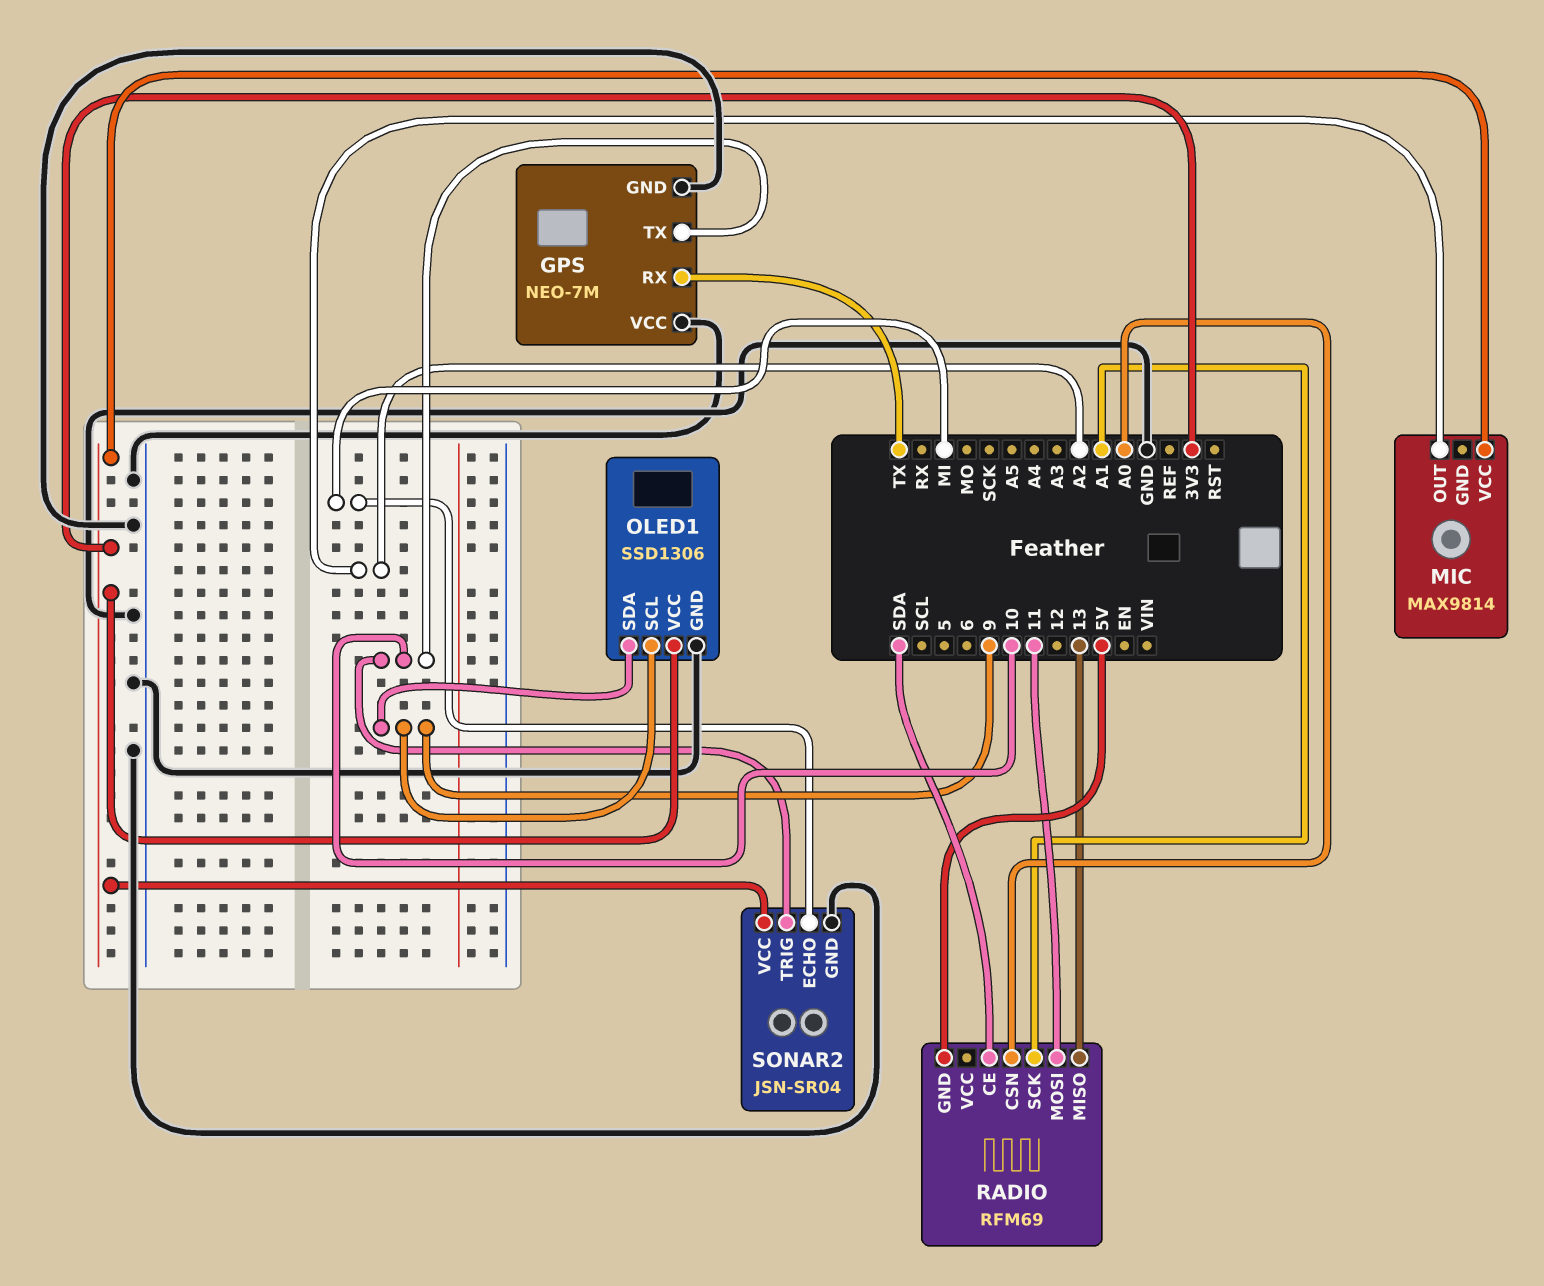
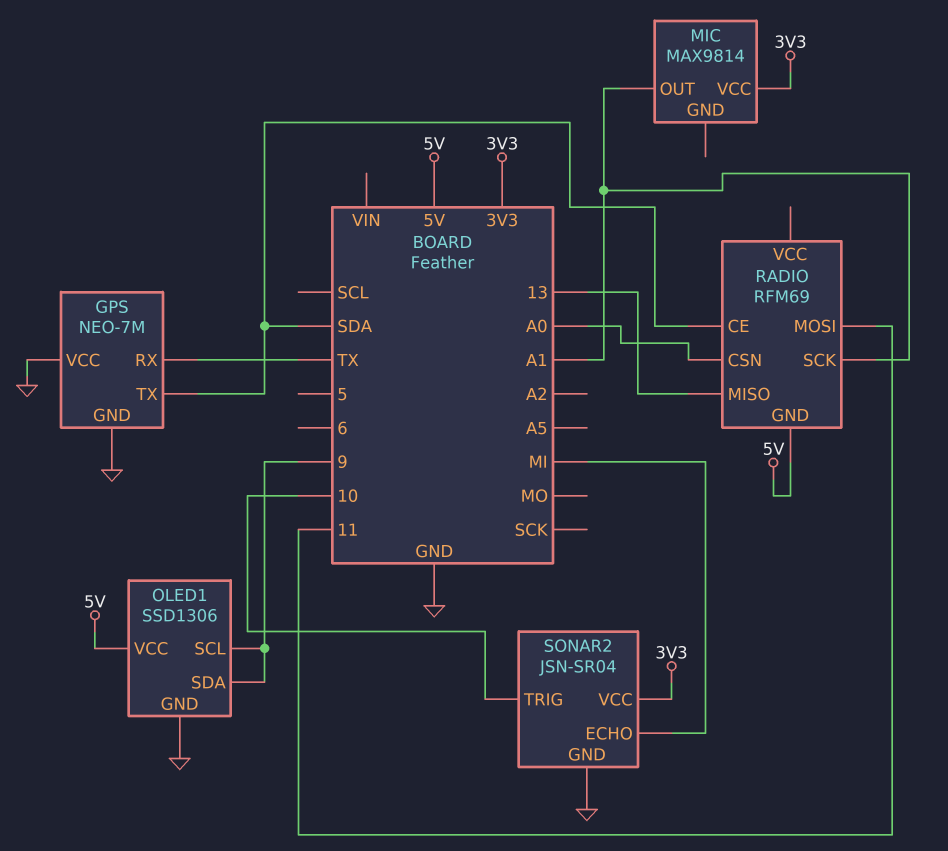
GPS pin TX: 10 -> SDA
MIC pin OUT: A2 -> A1
OLED1 pin VCC: 3V3 -> 5V

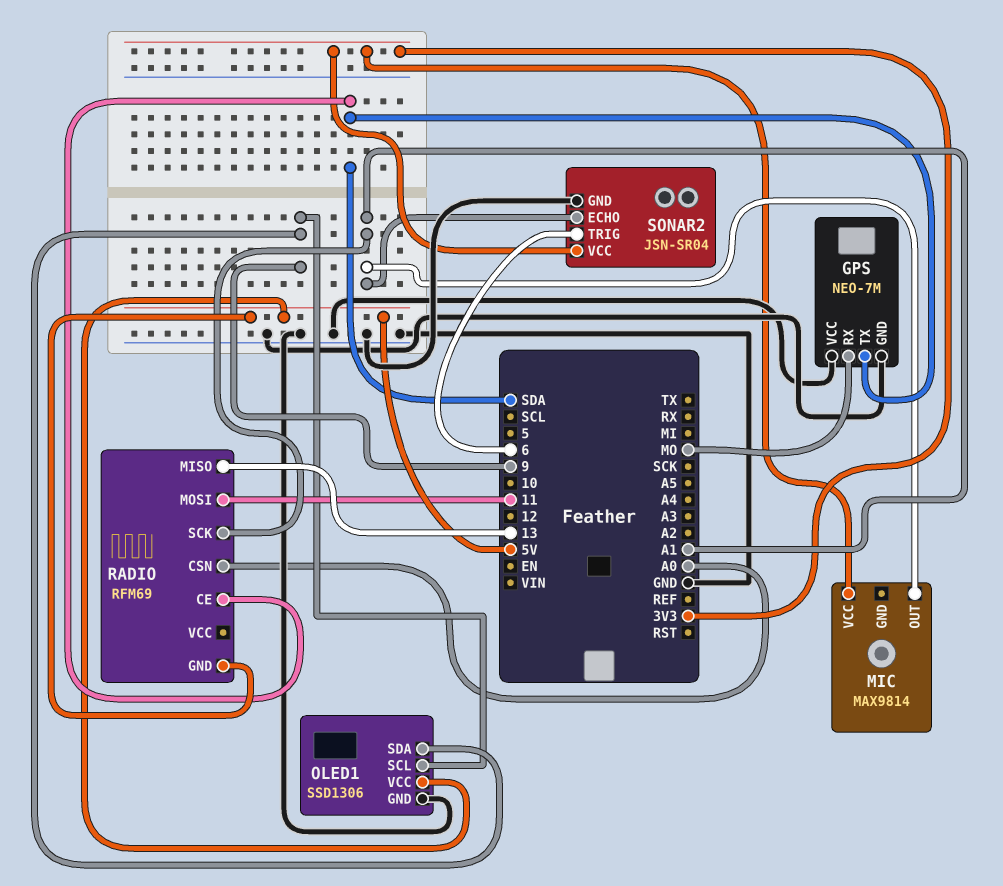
GPS pin RX: TX -> MO
SONAR2 pin ECHO: MI -> A1
SONAR2 pin TRIG: 10 -> 6

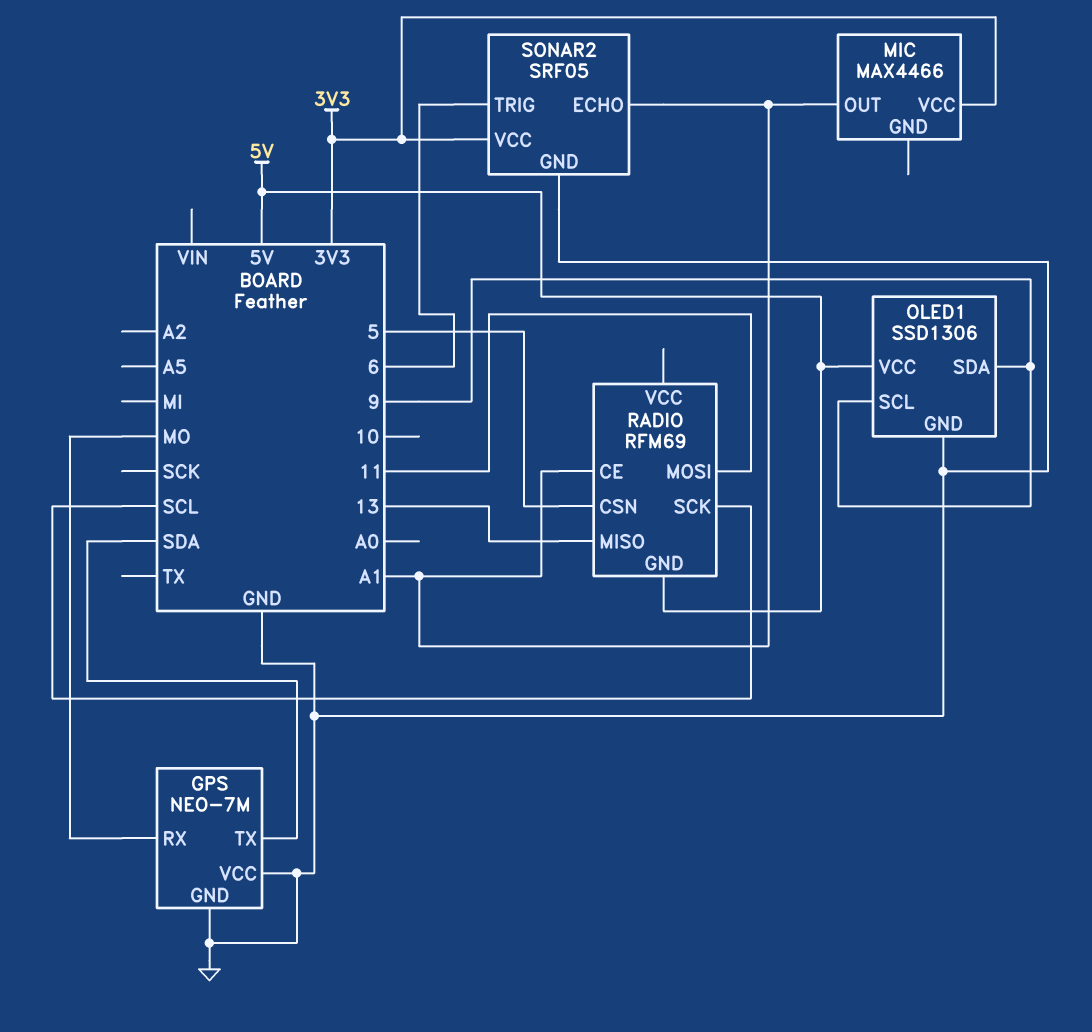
MIC: MAX9814 -> MAX4466
RADIO pin CE: SDA -> A1
RADIO pin CSN: A0 -> 5
RADIO pin SCK: A1 -> SCL
SONAR2: JSN-SR04 -> SRF05

